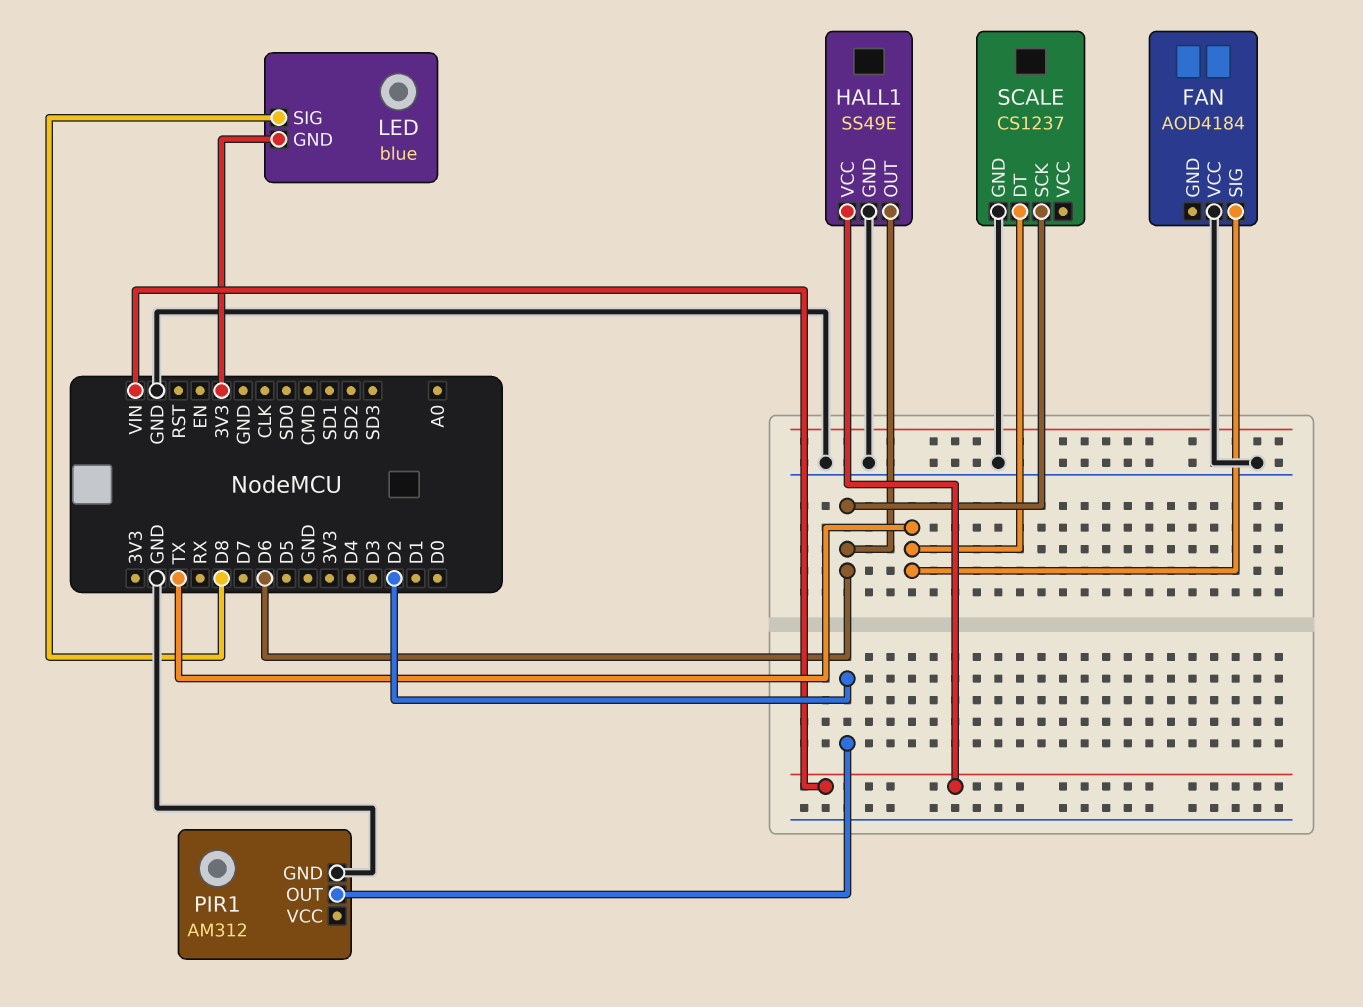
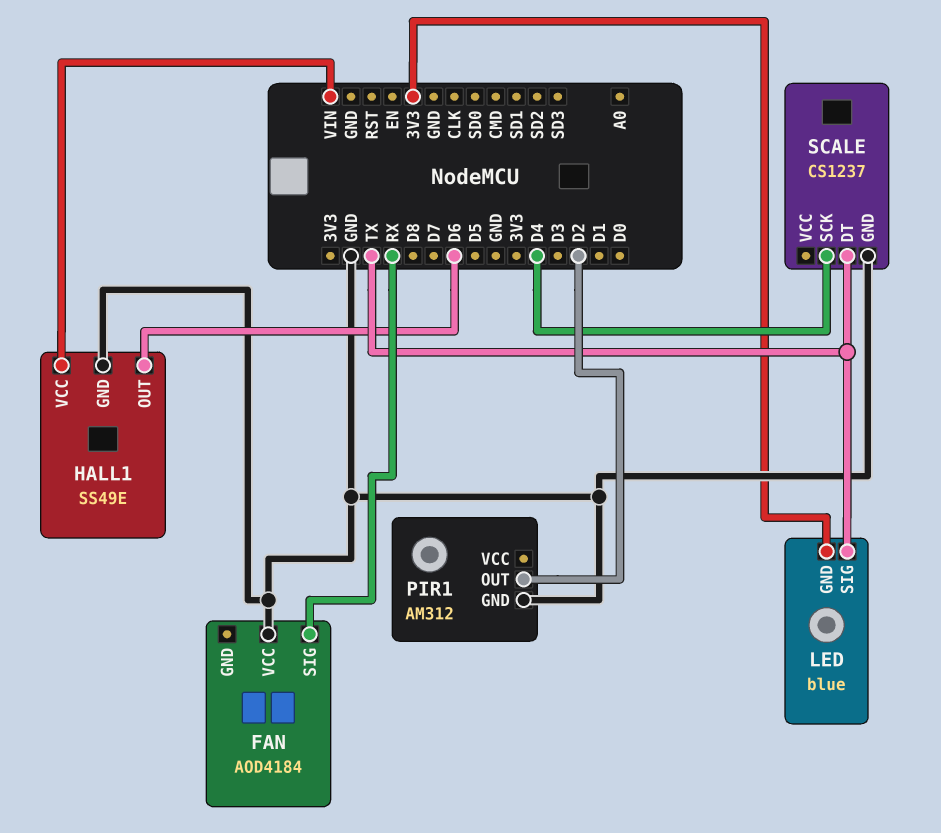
FAN pin SIG: TX -> RX
LED pin SIG: D8 -> TX
SCALE pin SCK: D6 -> D4

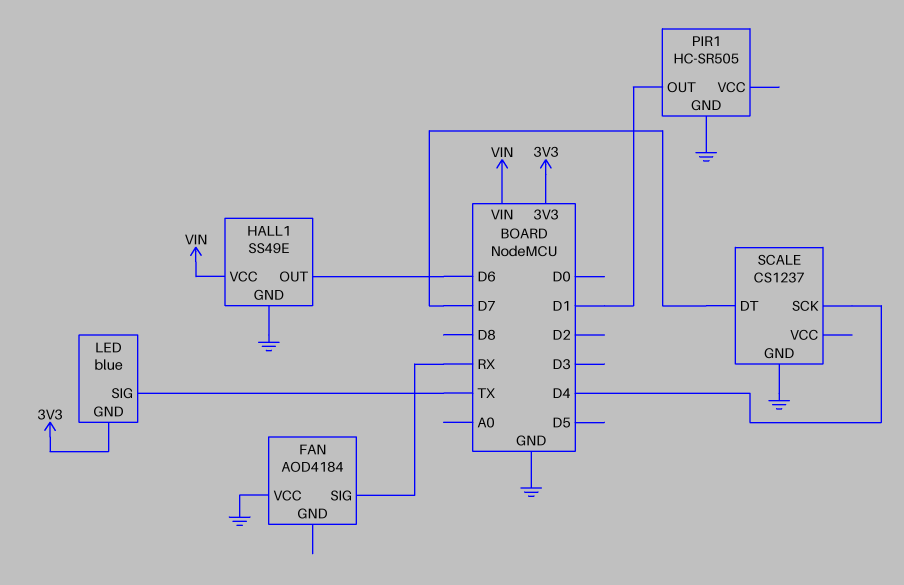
PIR1: AM312 -> HC-SR505
PIR1 pin OUT: D2 -> D1
SCALE pin DT: TX -> D7

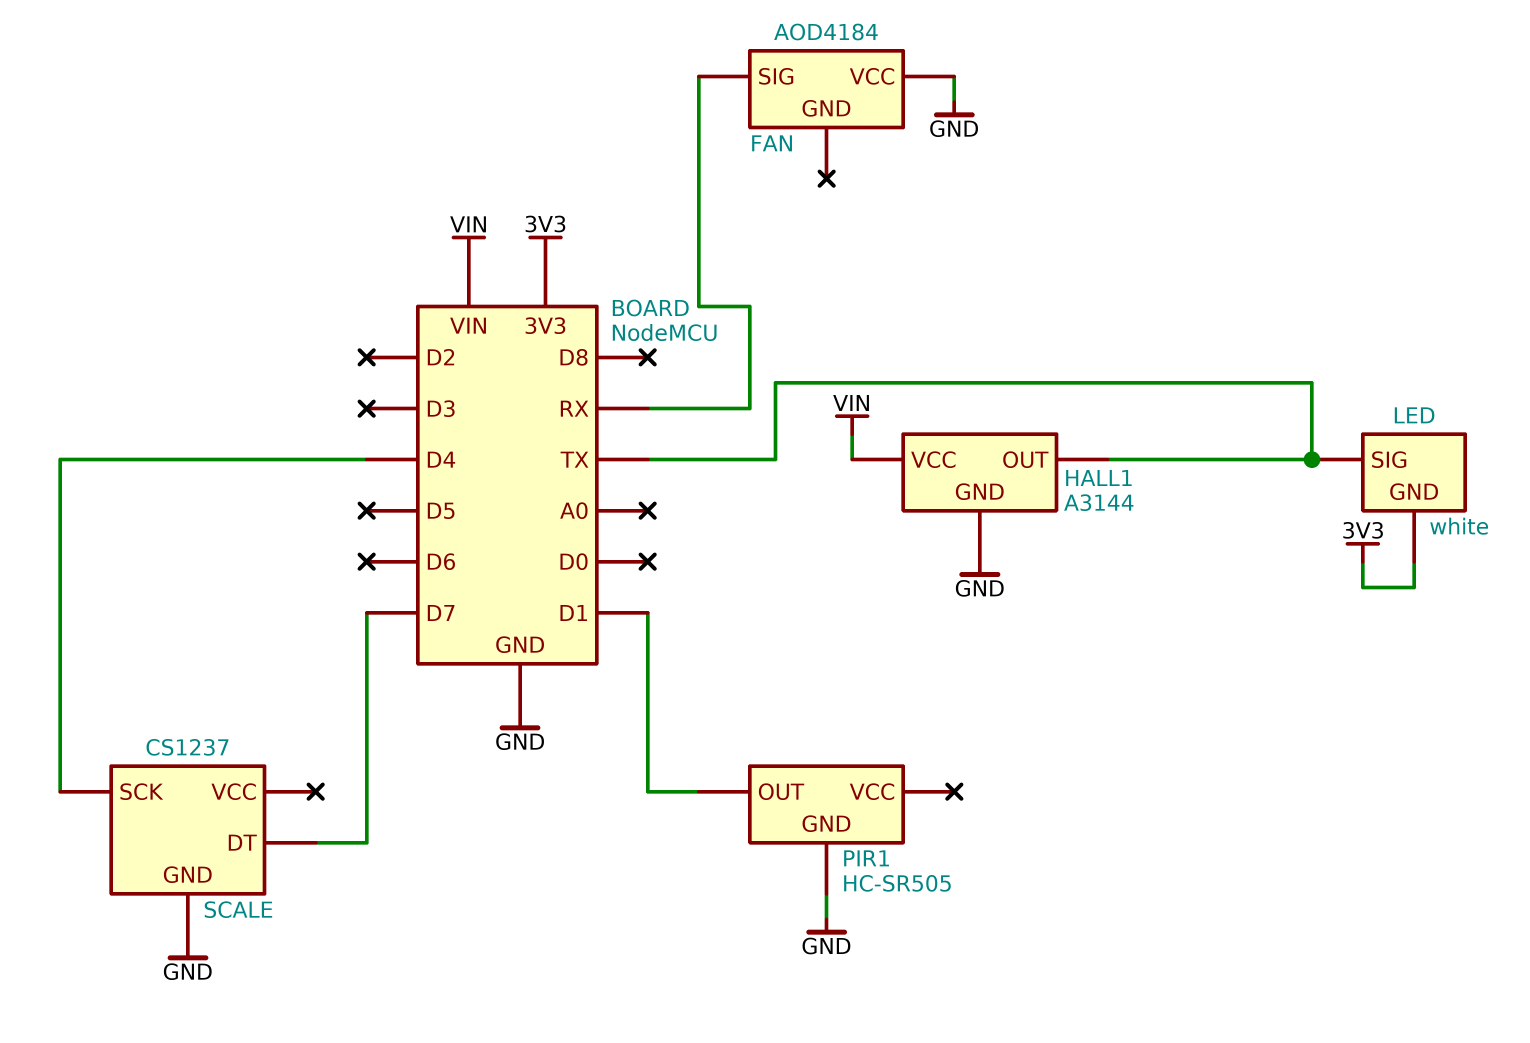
HALL1: SS49E -> A3144
HALL1 pin OUT: D6 -> TX
LED: blue -> white

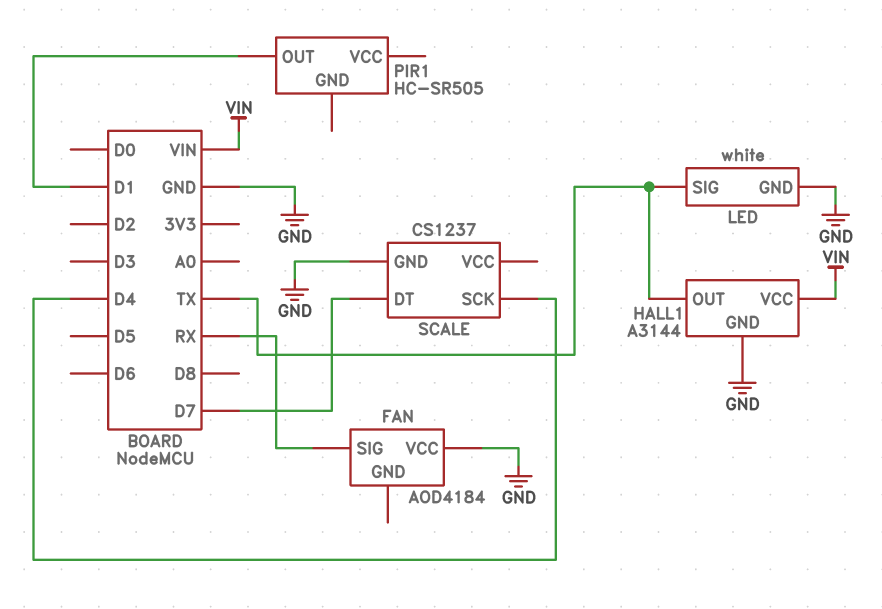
LED pin GND: 3V3 -> GND
PIR1 pin GND: GND -> none

